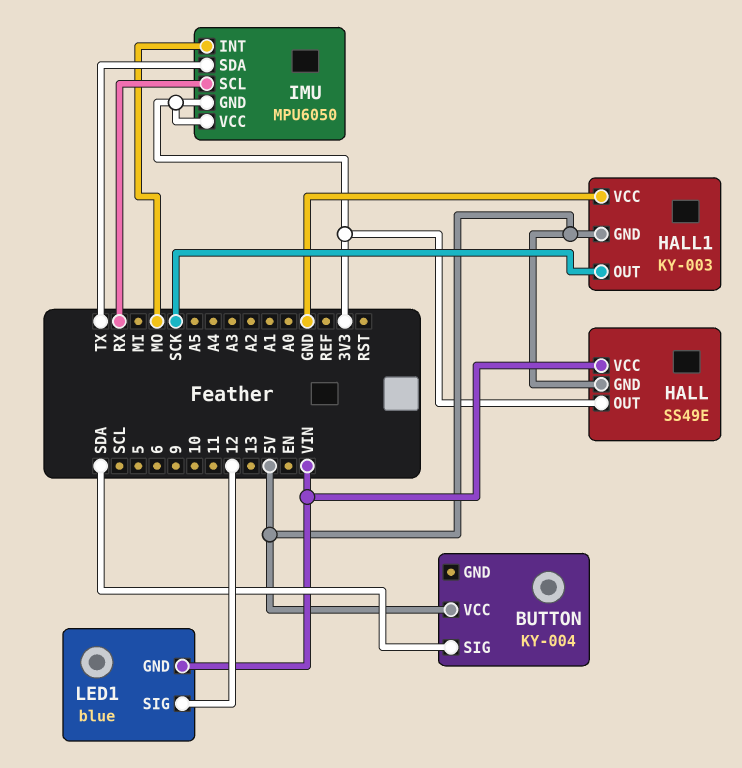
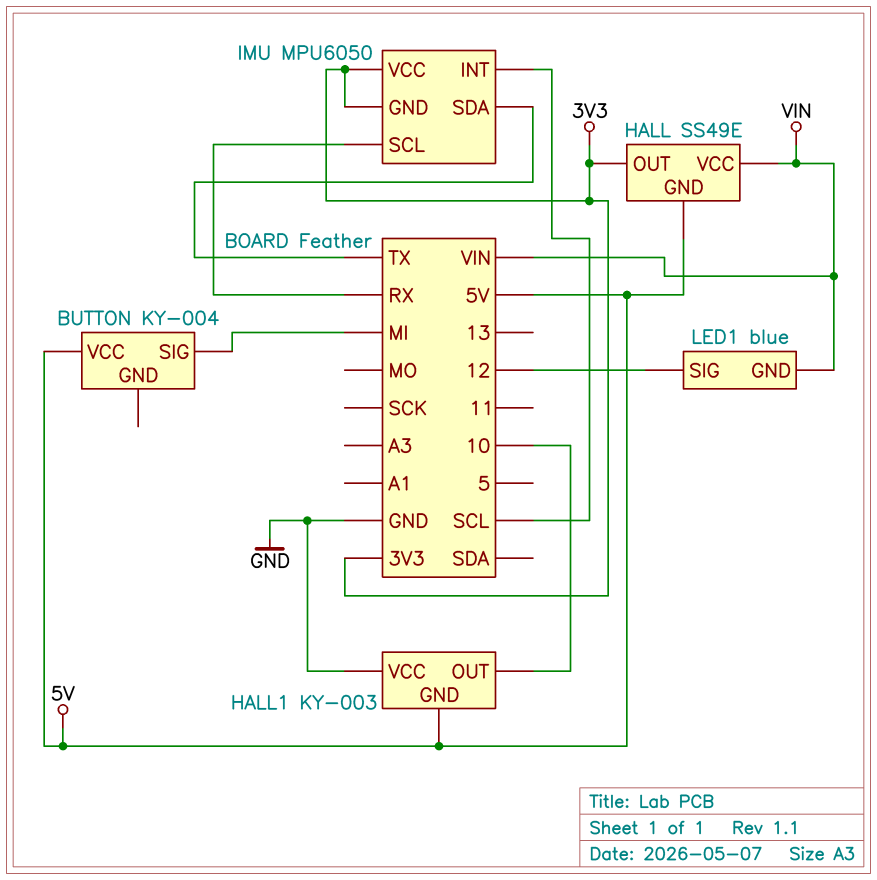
BUTTON pin SIG: SDA -> MI
HALL1 pin OUT: SCK -> 10
IMU pin INT: MO -> SCL

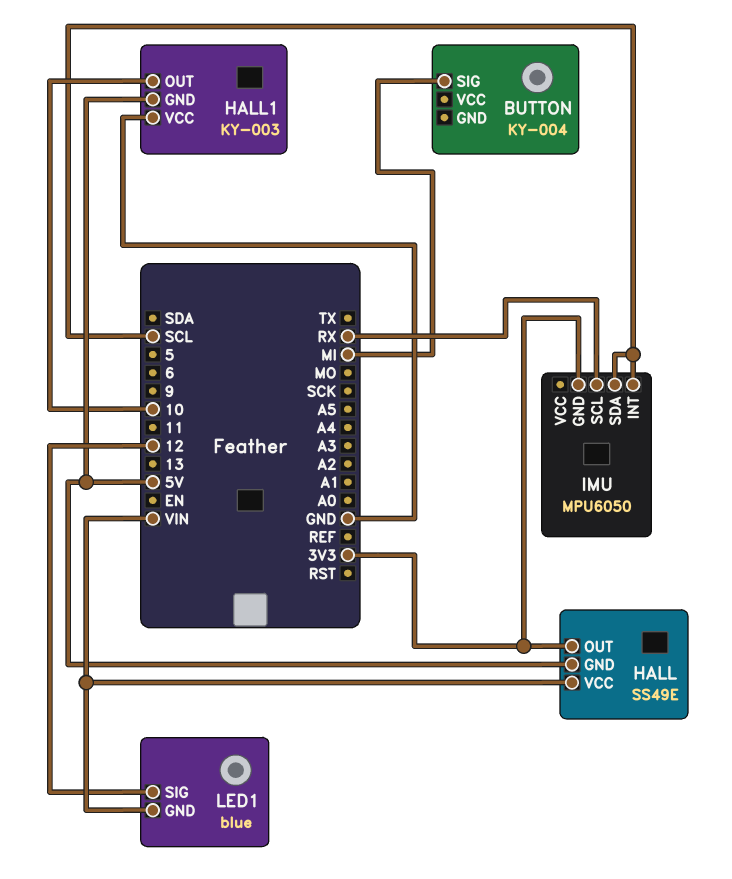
BUTTON pin VCC: 5V -> none
IMU pin SDA: TX -> SCL
IMU pin VCC: 3V3 -> none

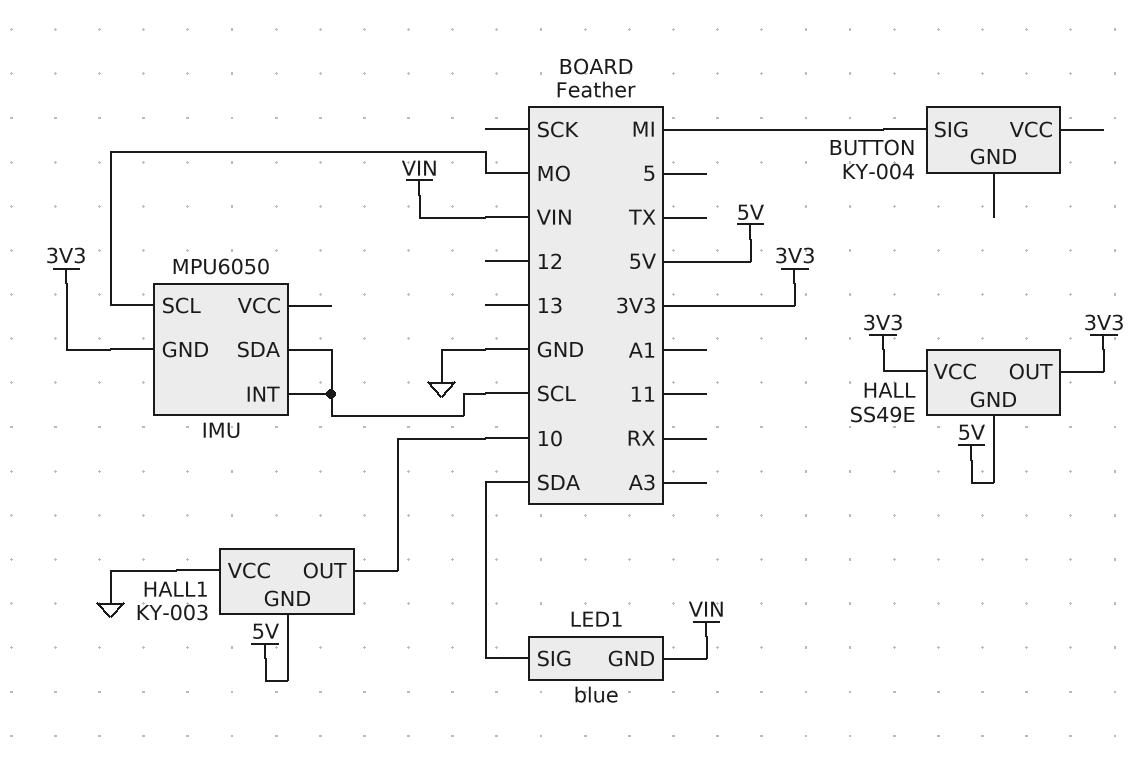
HALL pin VCC: VIN -> 3V3
IMU pin SCL: RX -> MO
LED1 pin SIG: 12 -> SDA

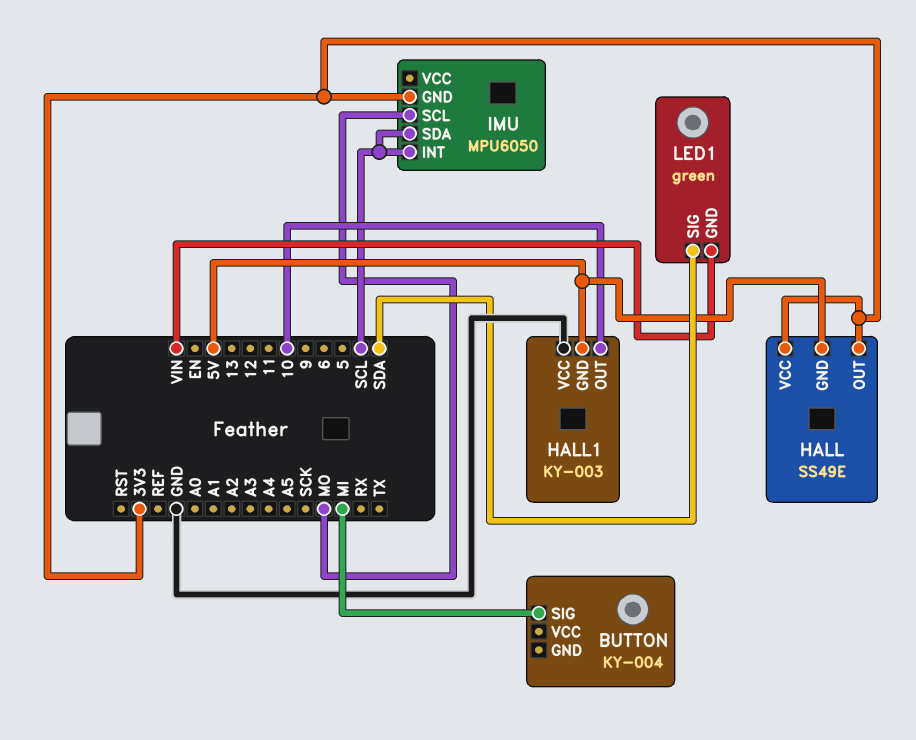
LED1: blue -> green

